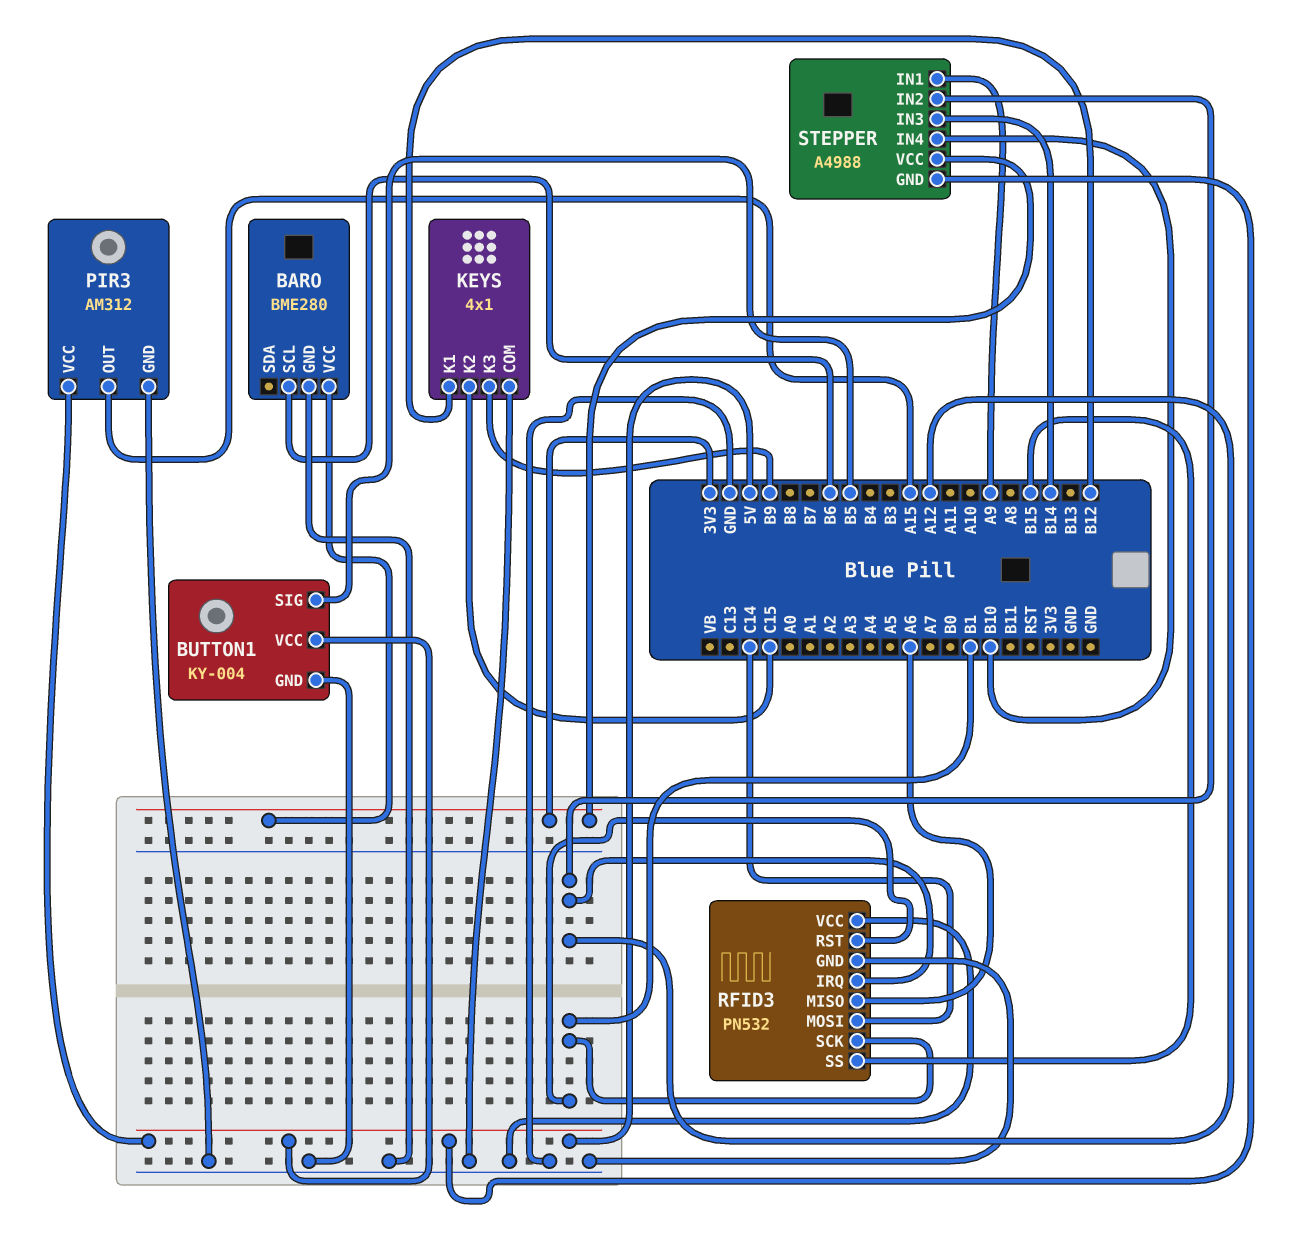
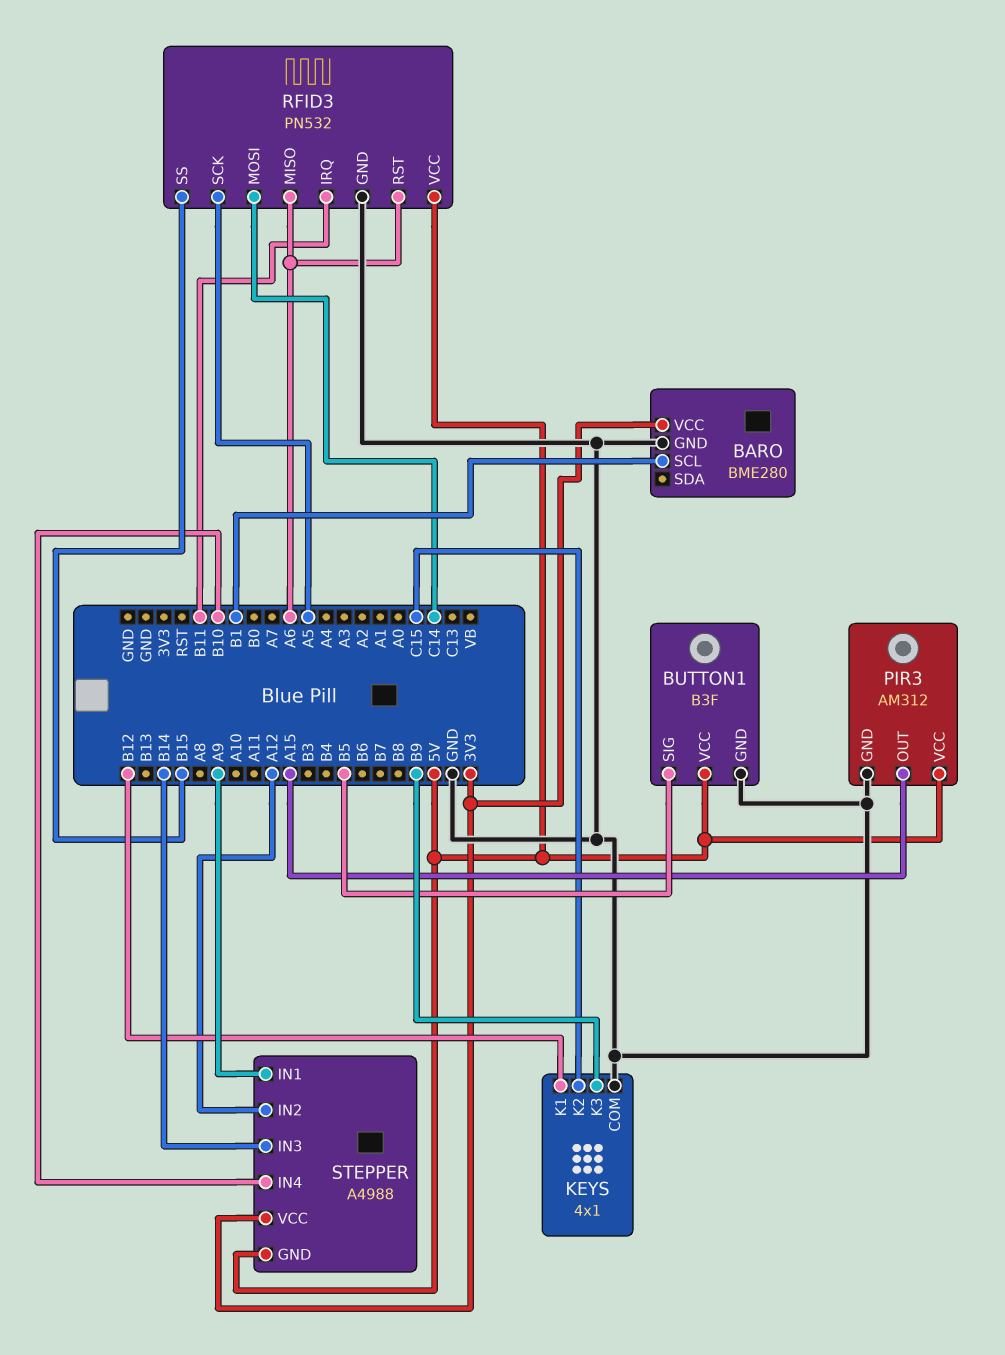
BARO pin SCL: B6 -> B1
BUTTON1: KY-004 -> B3F
RFID3 pin IRQ: A12 -> B11
RFID3 pin RST: B1 -> A6
RFID3 pin SCK: B1 -> A5
RFID3 pin VCC: GND -> 5V

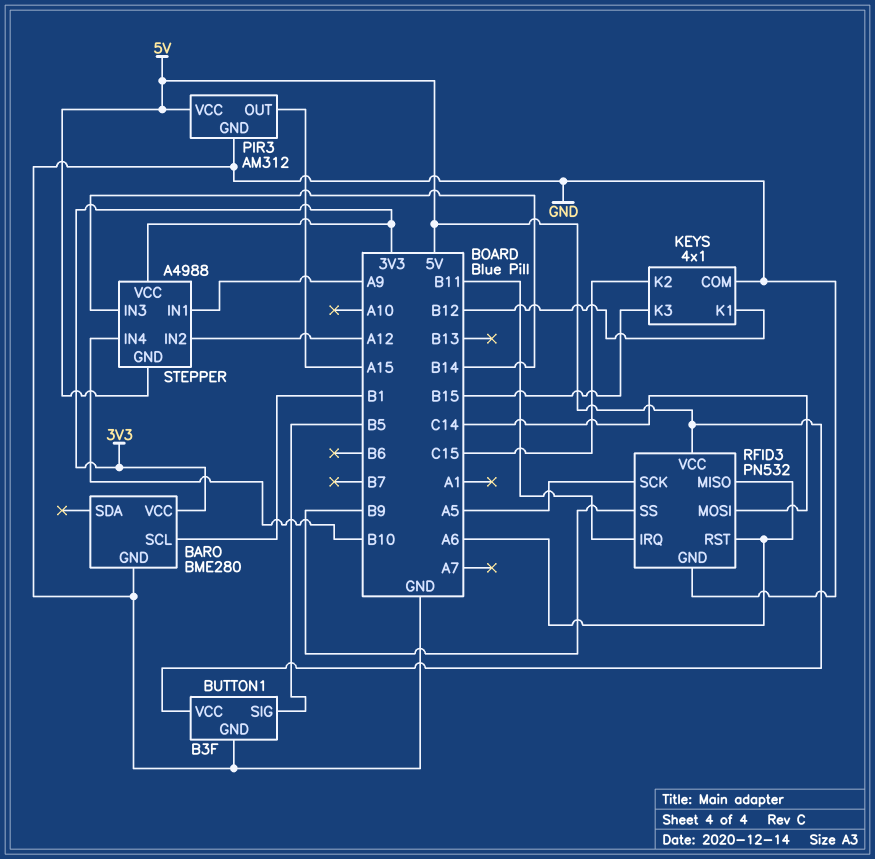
KEYS pin K3: B9 -> B15
RFID3 pin SS: B15 -> B9

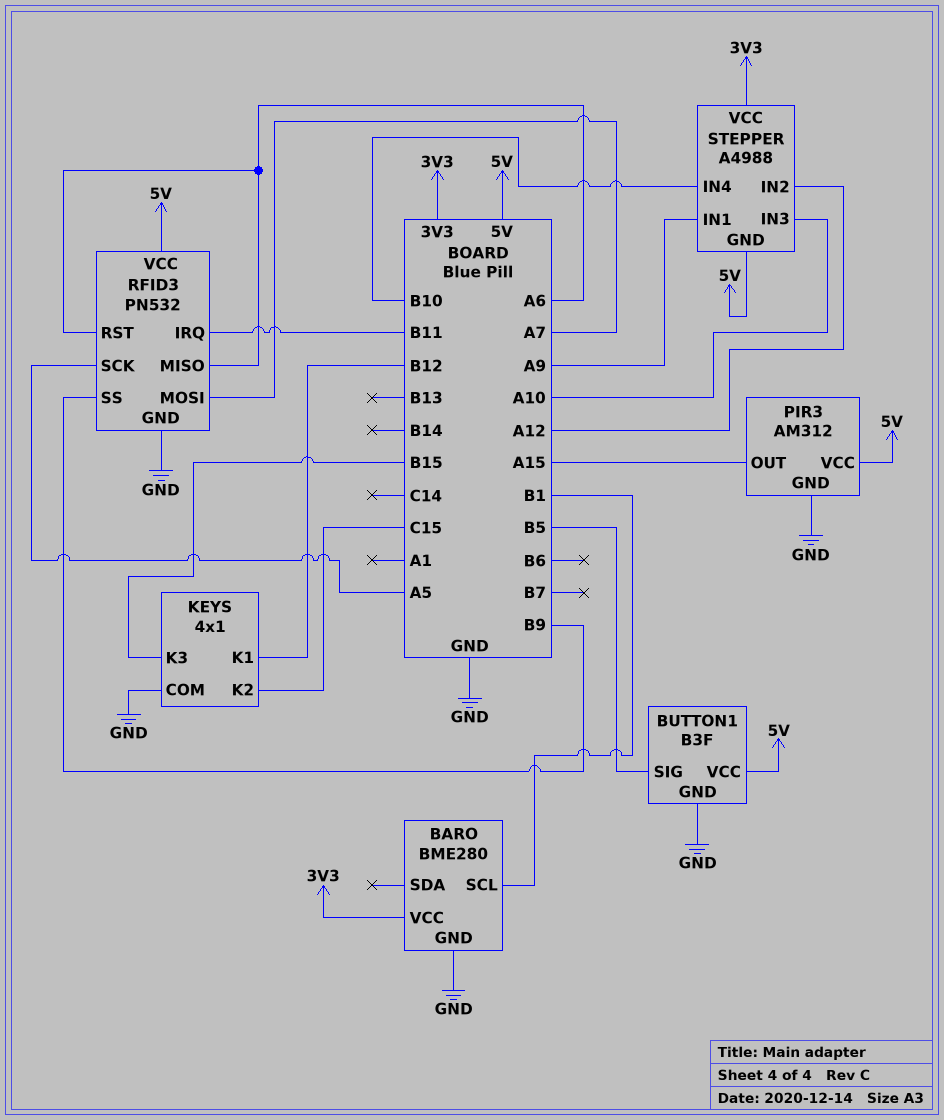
RFID3 pin MOSI: C14 -> A7
STEPPER pin IN3: B14 -> A10

